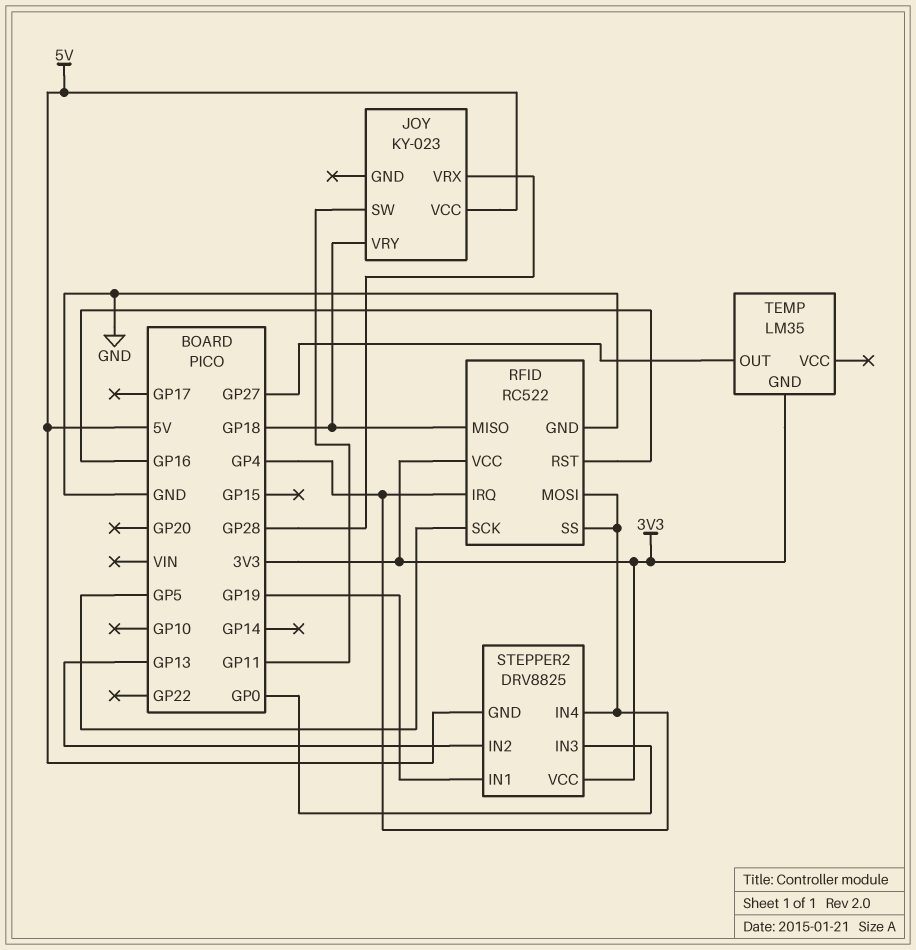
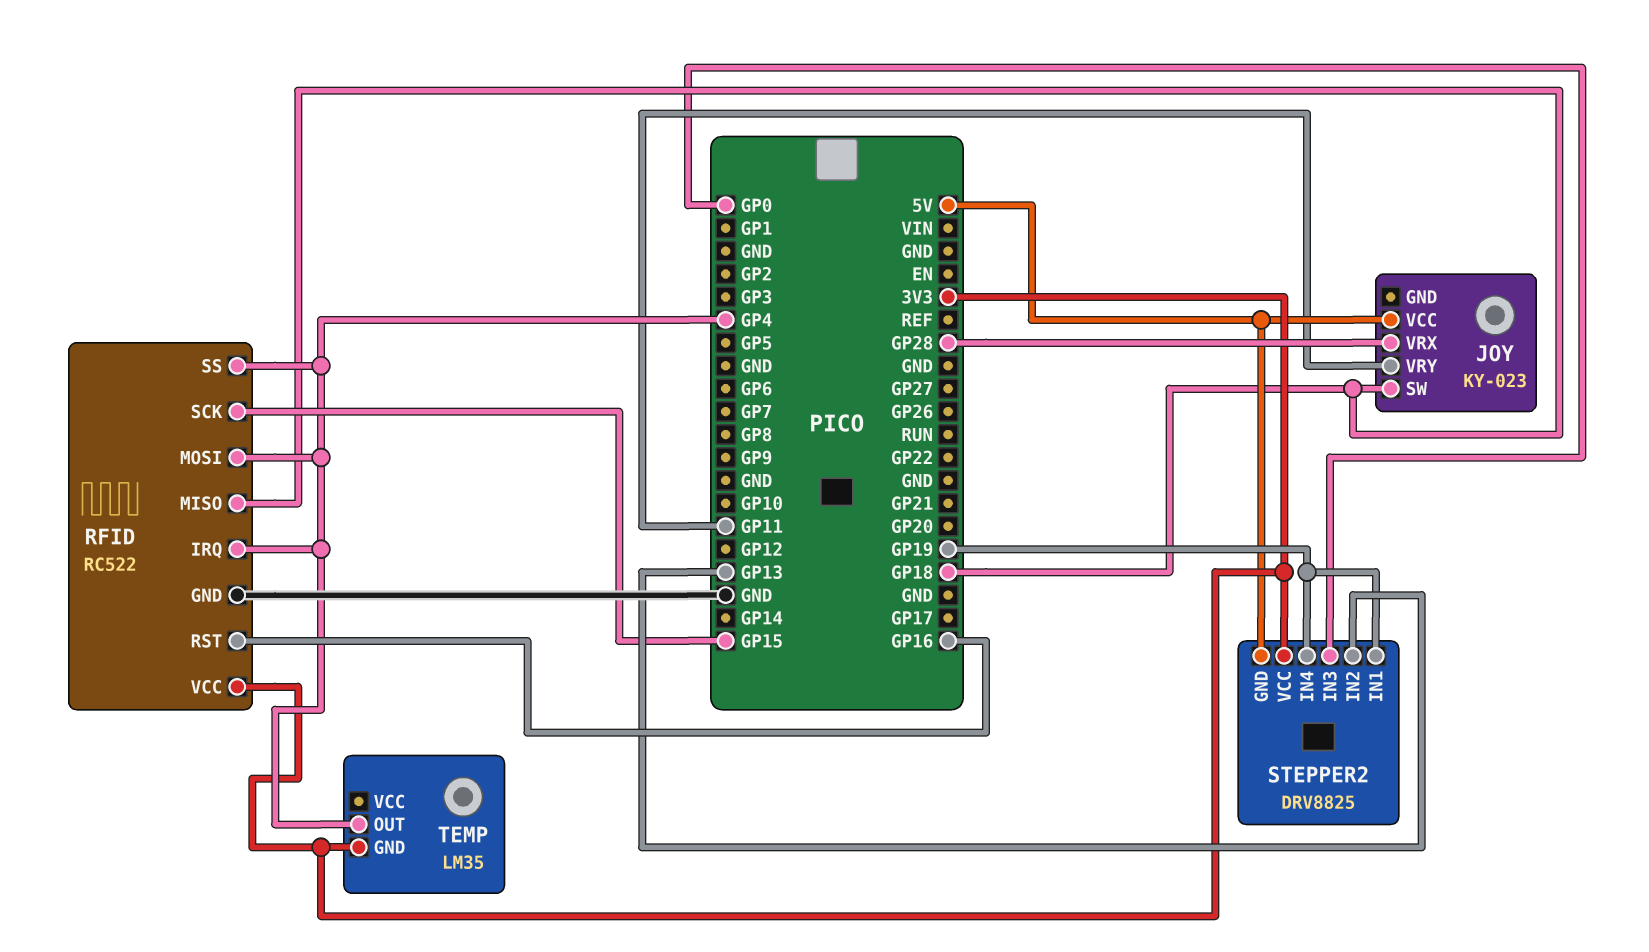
JOY pin SW: GP11 -> GP18
JOY pin VRY: GP18 -> GP11
RFID pin SCK: GP5 -> GP15
STEPPER2 pin IN4: GP4 -> GP19
TEMP pin OUT: GP27 -> GP4

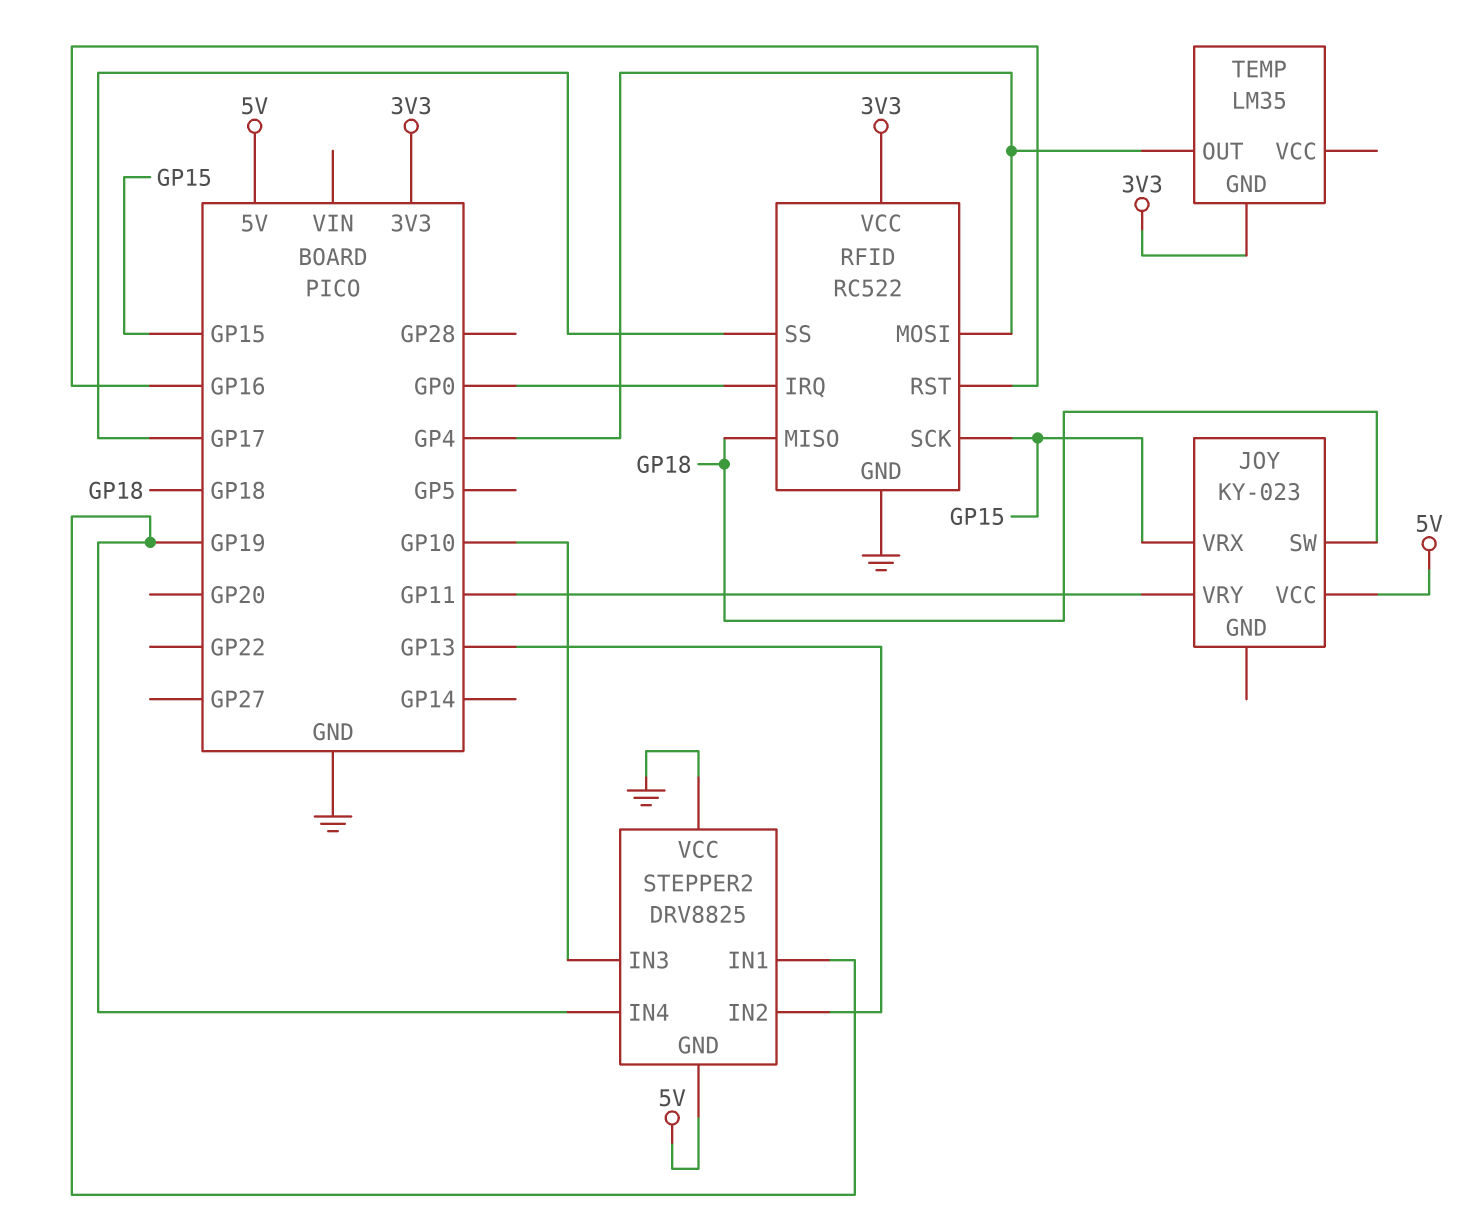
JOY pin VRX: GP28 -> GP15
RFID pin IRQ: GP4 -> GP0
RFID pin SS: GP4 -> GP17
STEPPER2 pin IN3: GP0 -> GP10
STEPPER2 pin VCC: 3V3 -> GND

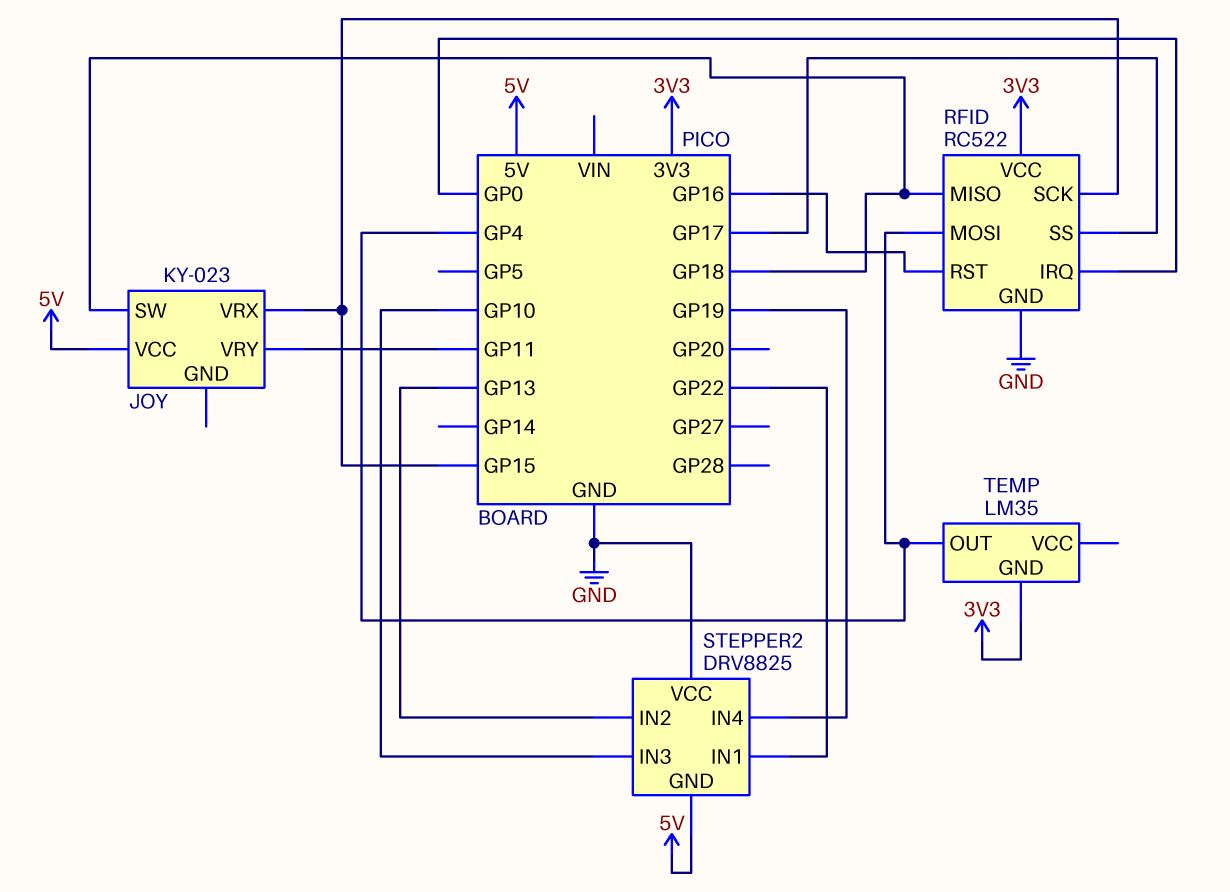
STEPPER2 pin IN1: GP19 -> GP22

